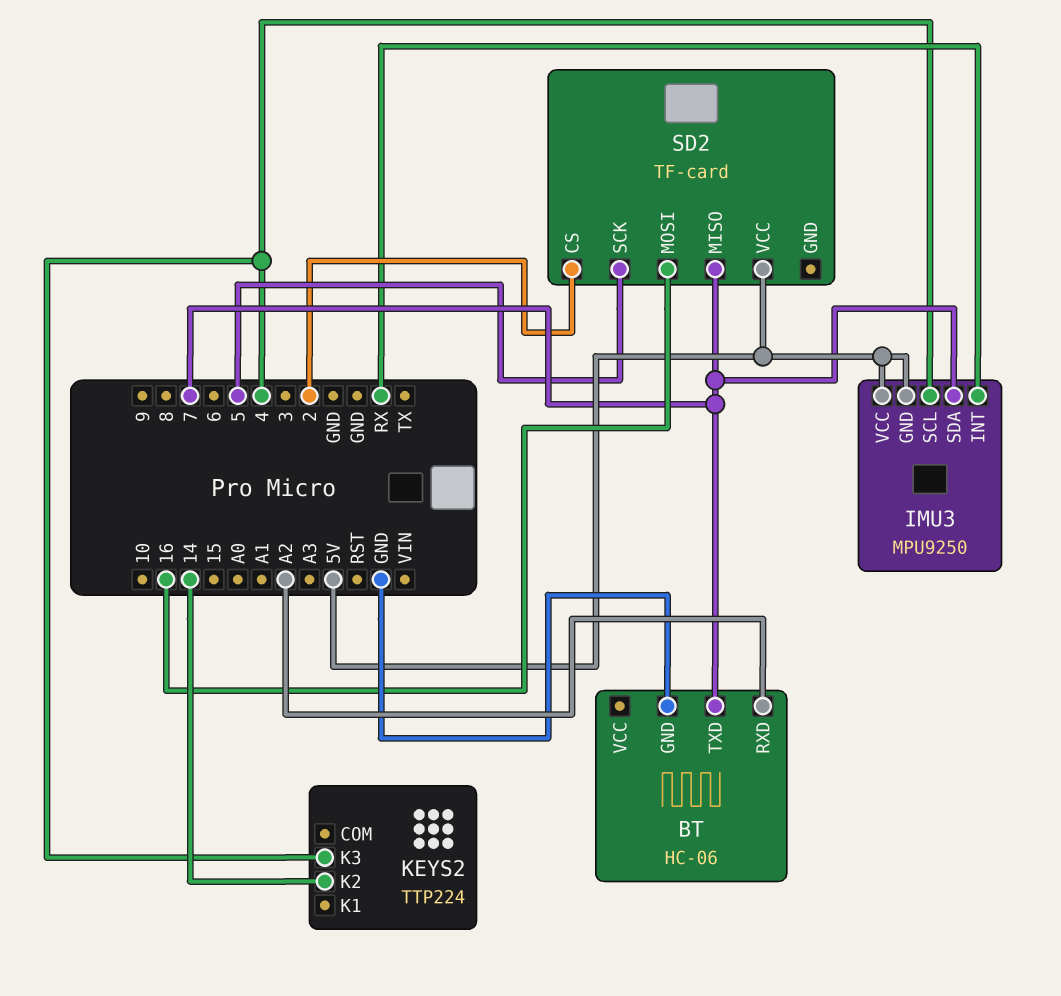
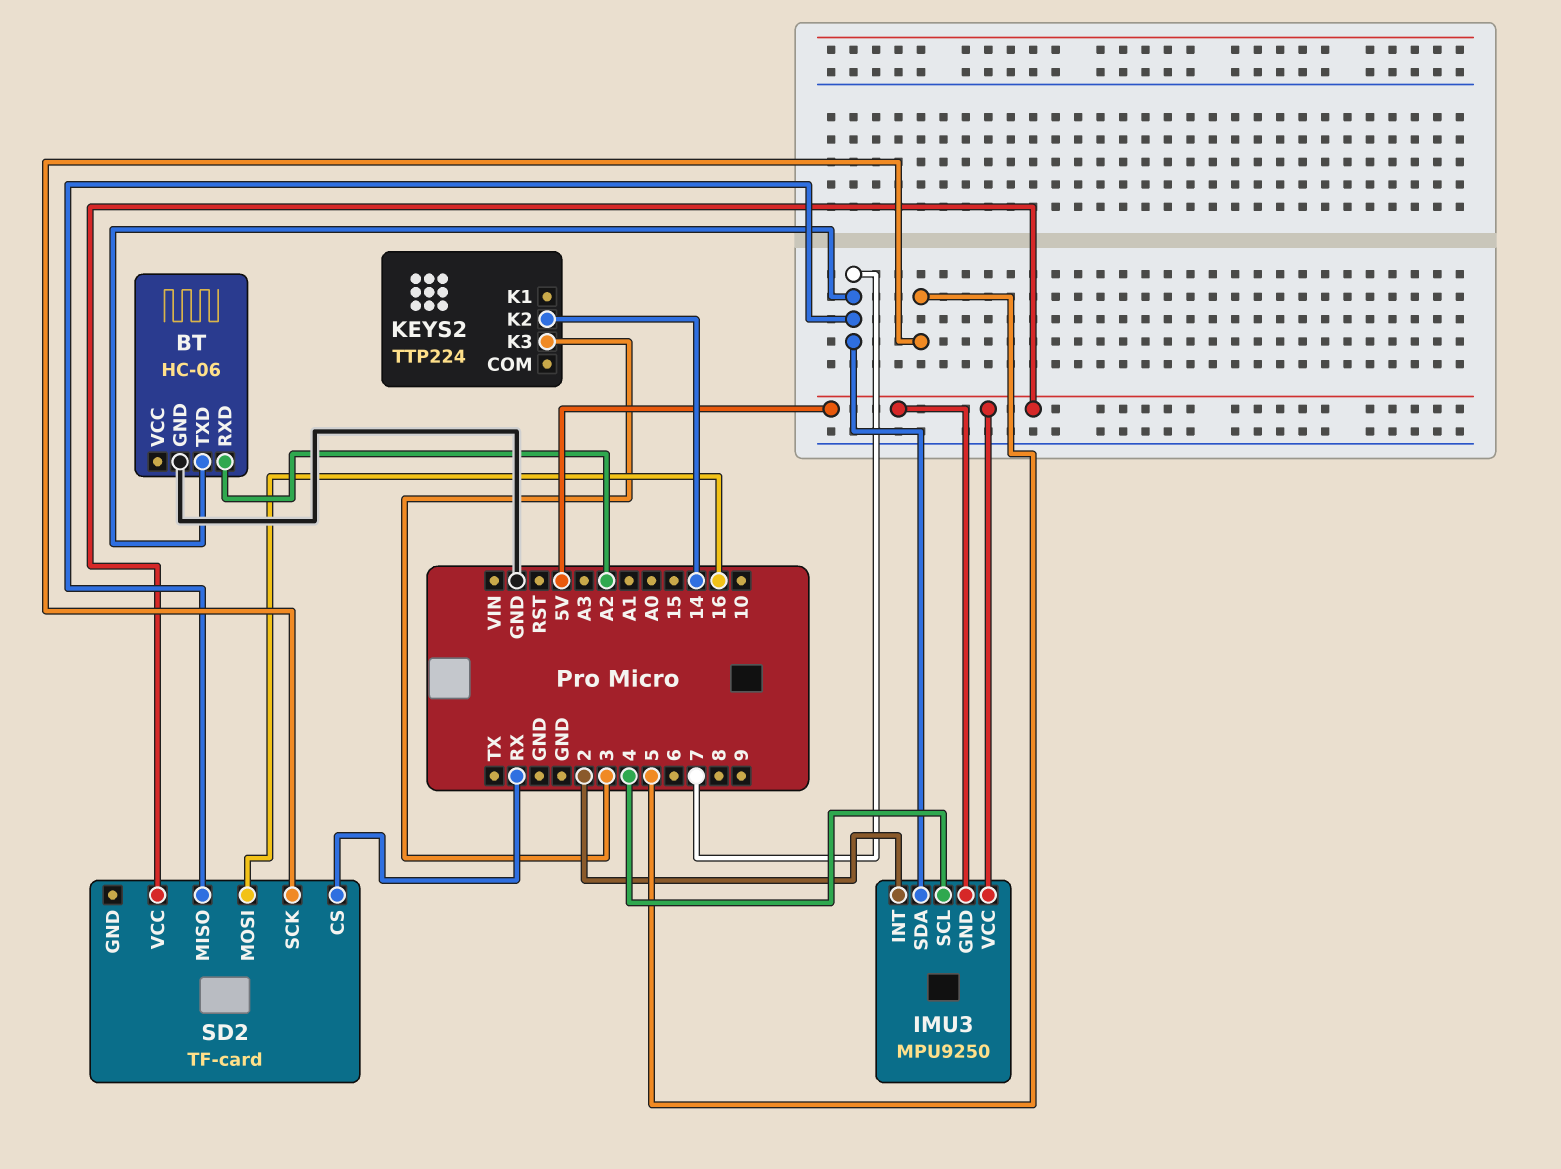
IMU3 pin INT: RX -> 2
KEYS2 pin K3: 4 -> 3
SD2 pin CS: 2 -> RX

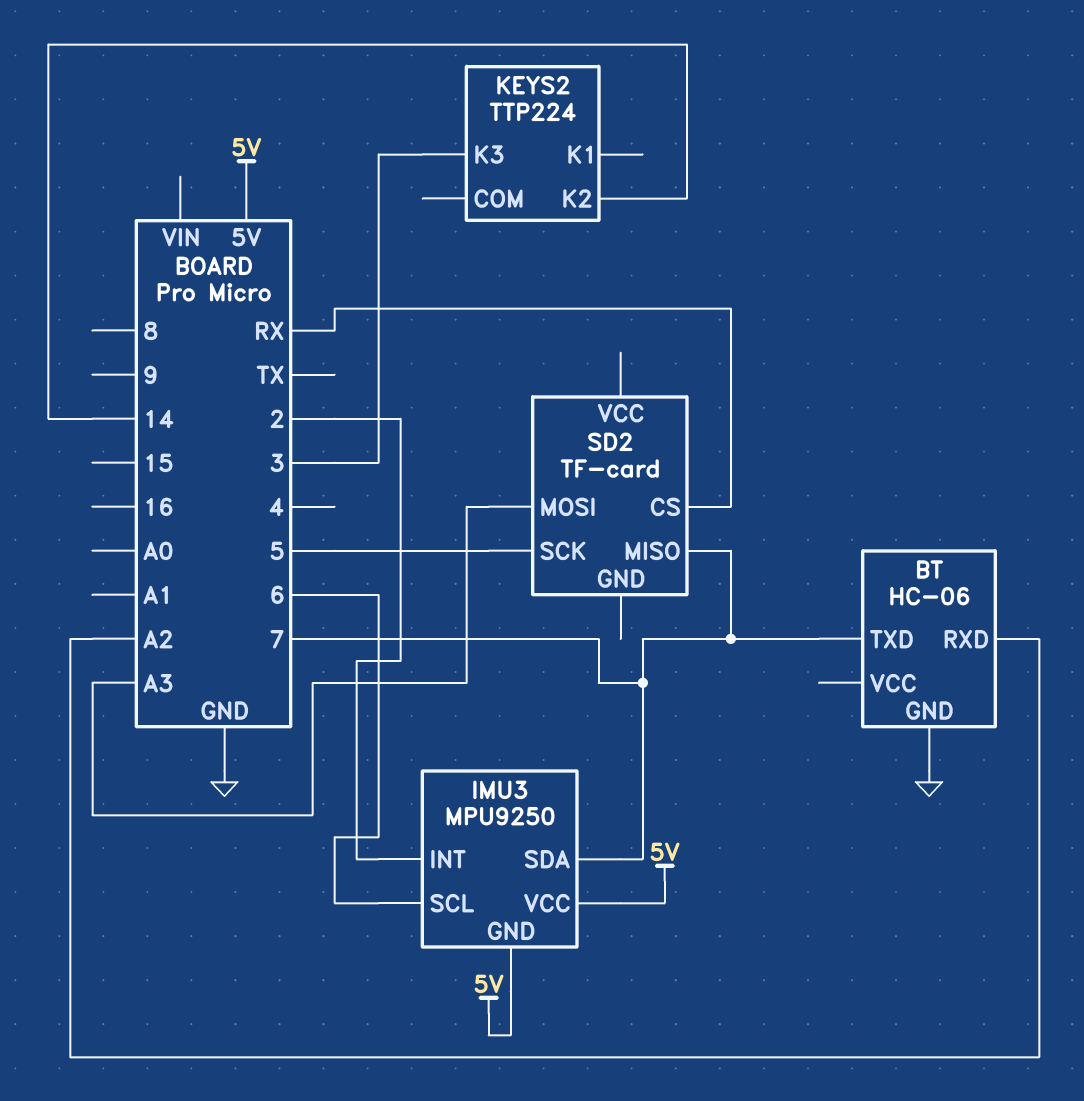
IMU3 pin SCL: 4 -> 6
SD2 pin MOSI: 16 -> A3
SD2 pin VCC: 5V -> none

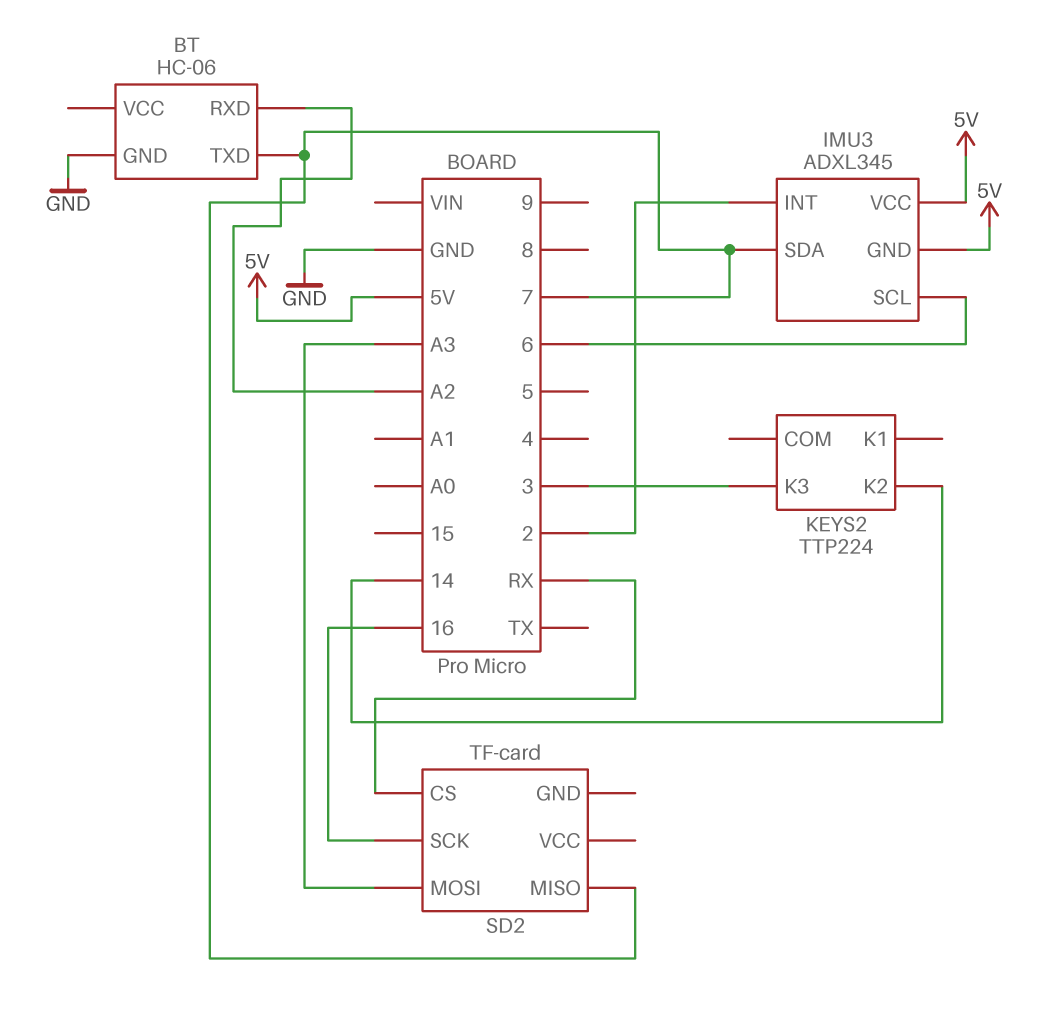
IMU3: MPU9250 -> ADXL345
SD2 pin SCK: 5 -> 16

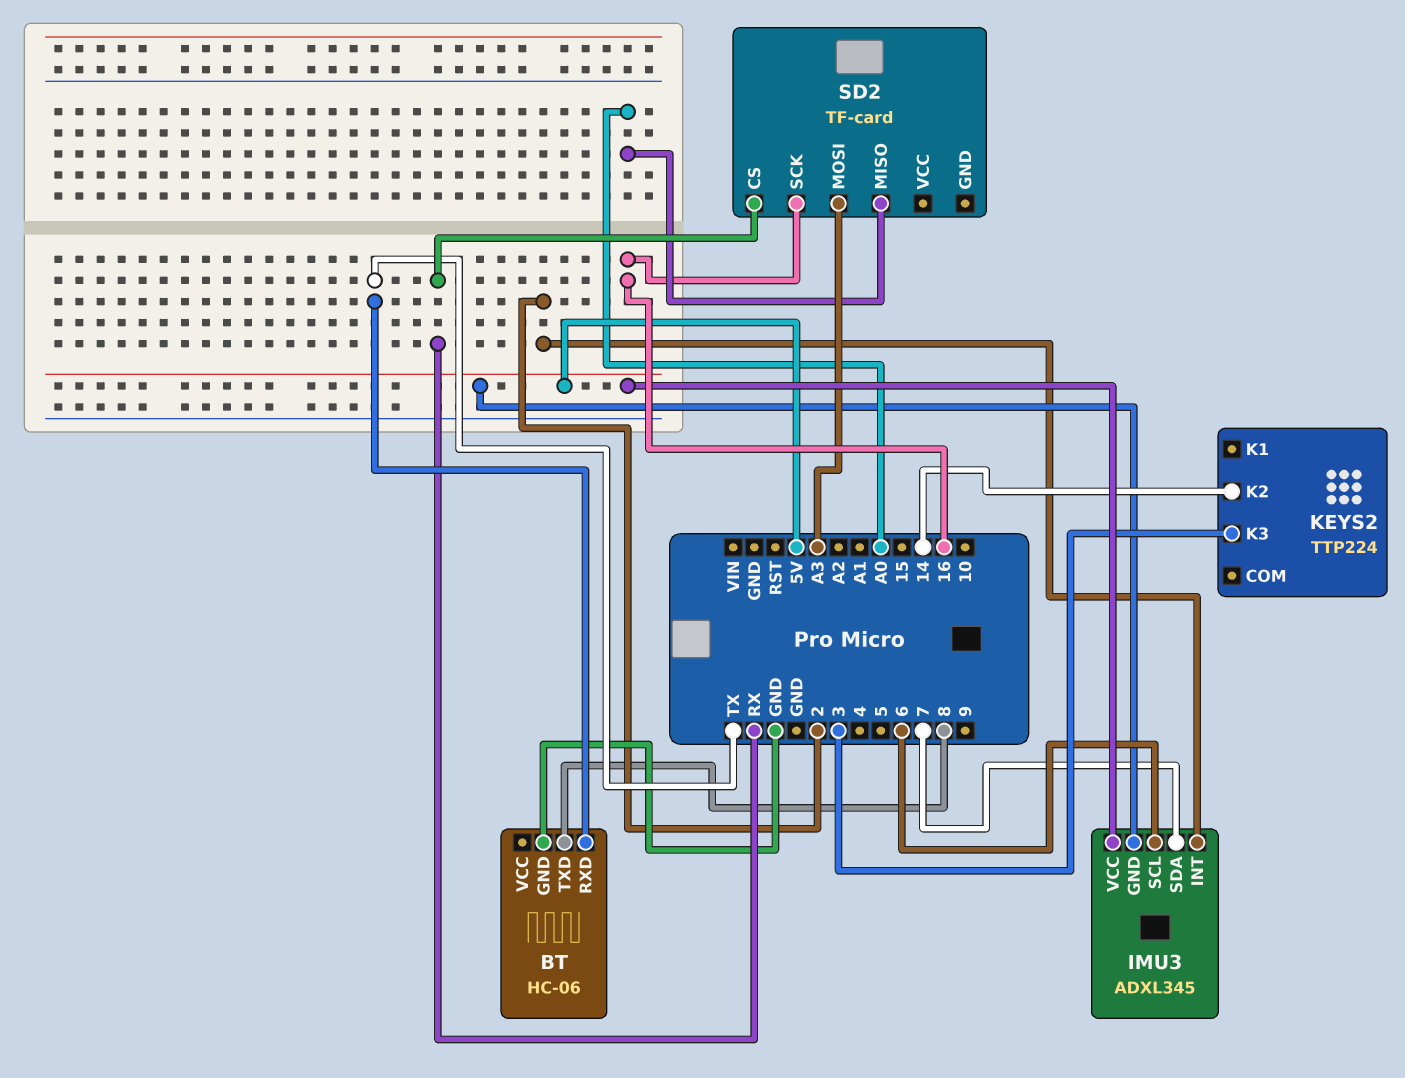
BT pin RXD: A2 -> TX
BT pin TXD: 7 -> 8
SD2 pin MISO: 7 -> A0

